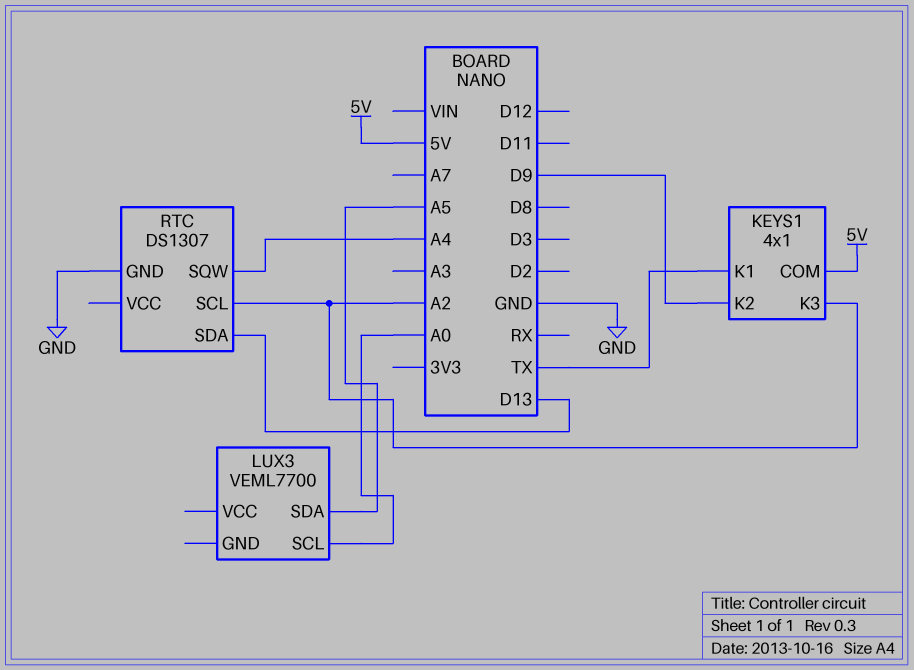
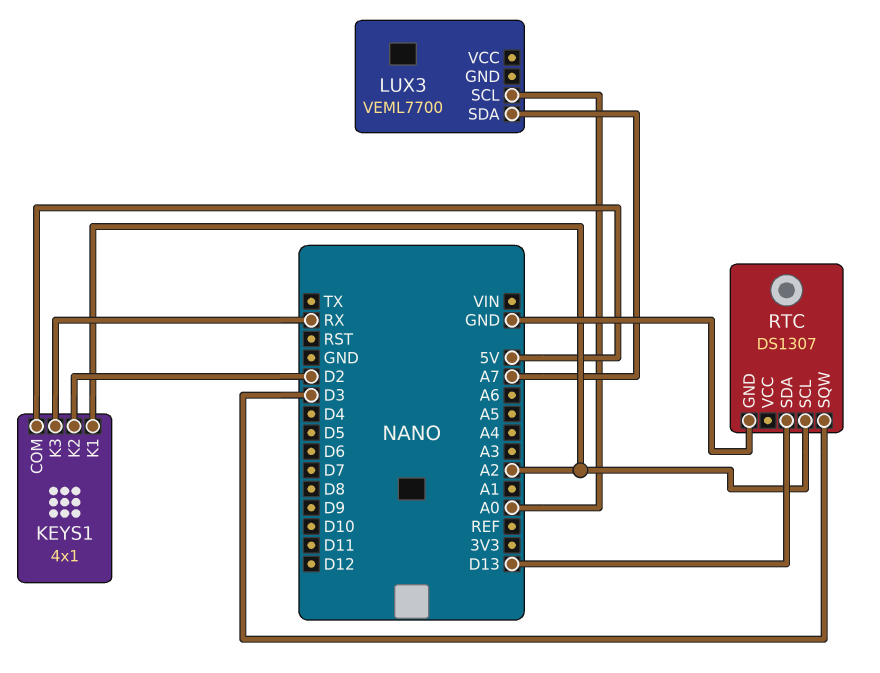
KEYS1 pin K1: TX -> A2
KEYS1 pin K2: D9 -> D2
KEYS1 pin K3: A2 -> RX
LUX3 pin SDA: A5 -> A7
RTC pin SQW: A4 -> D3

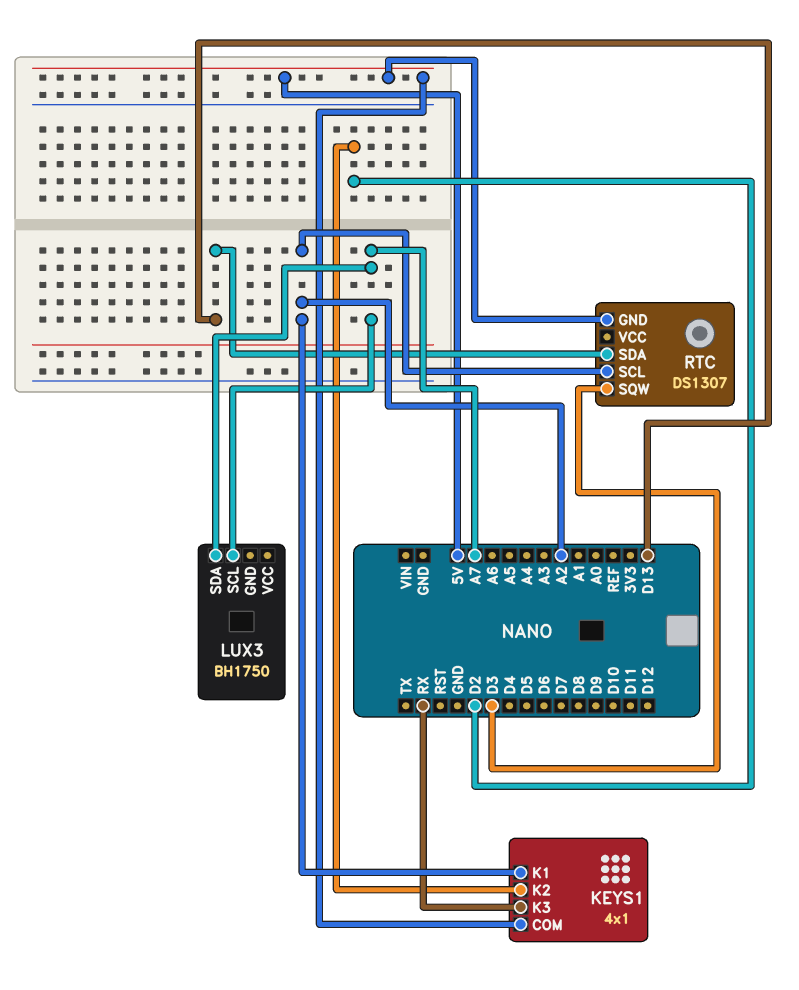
LUX3: VEML7700 -> BH1750
LUX3 pin SCL: A0 -> A7
RTC pin GND: GND -> 5V

